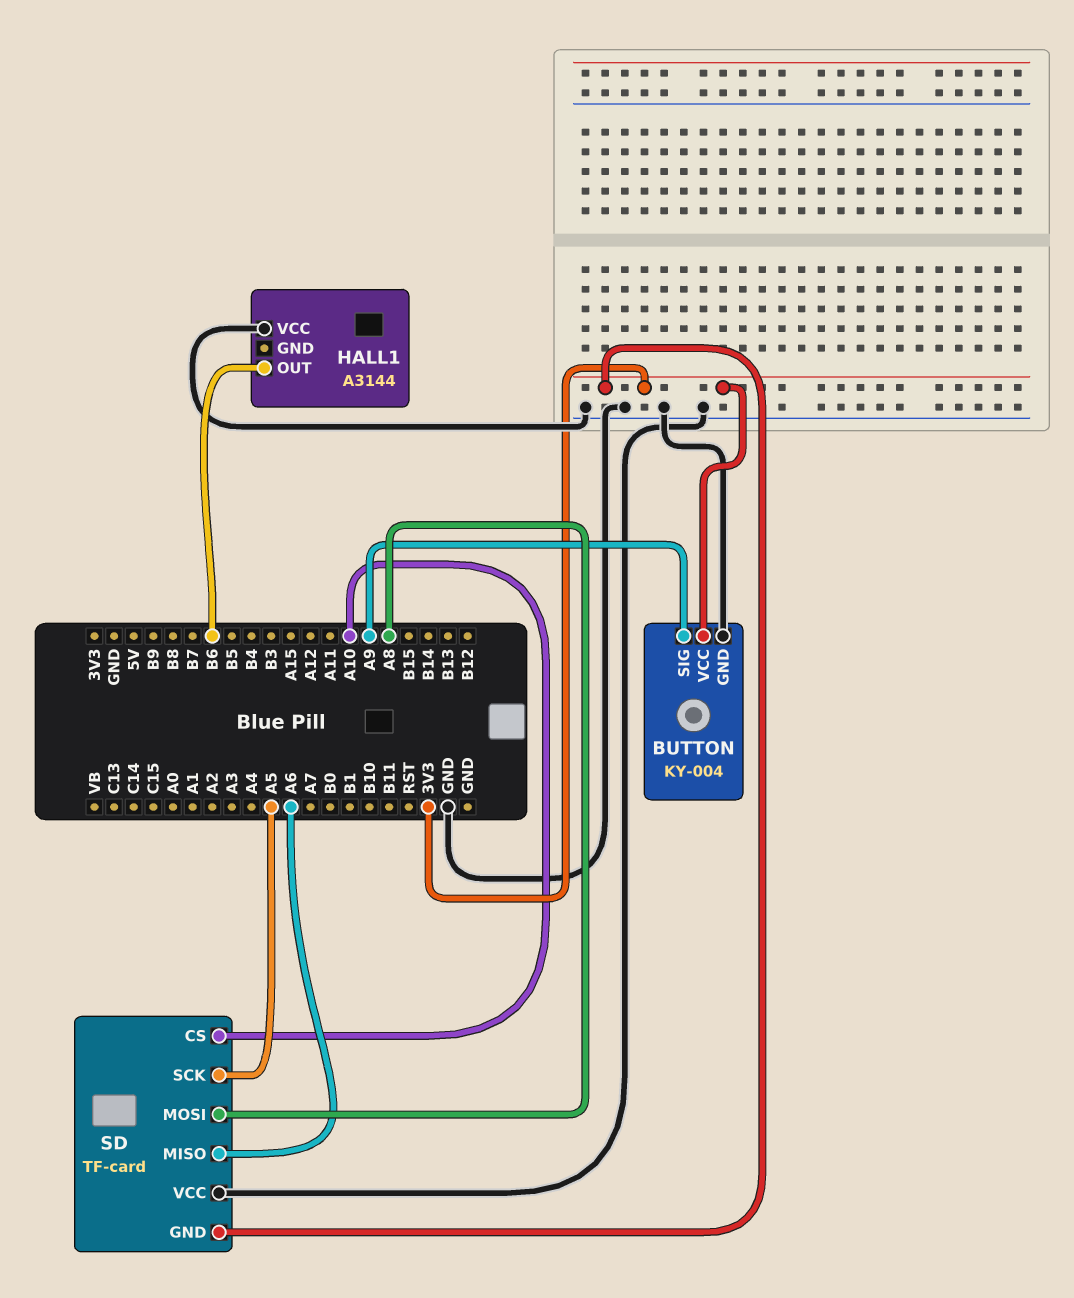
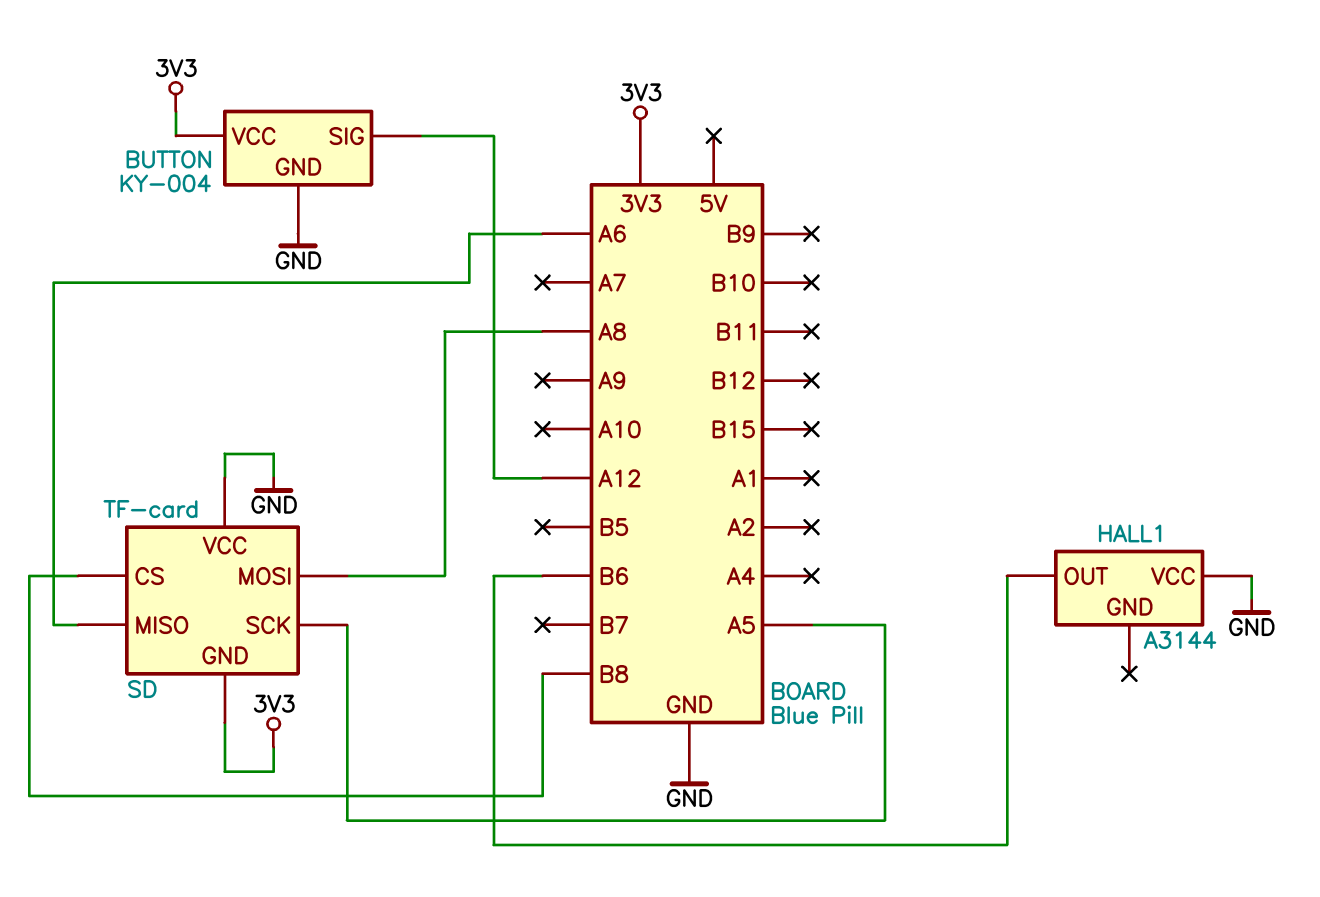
BUTTON pin SIG: A9 -> A12
SD pin CS: A10 -> B8

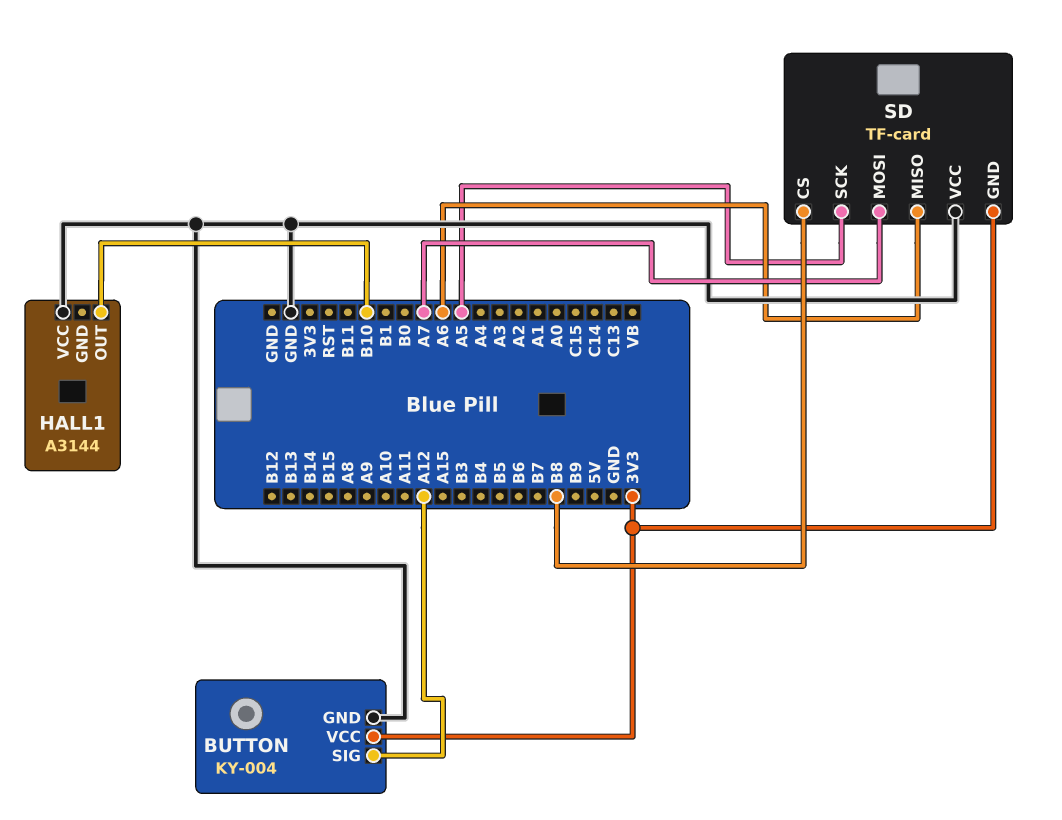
HALL1 pin OUT: B6 -> B10
SD pin MOSI: A8 -> A7

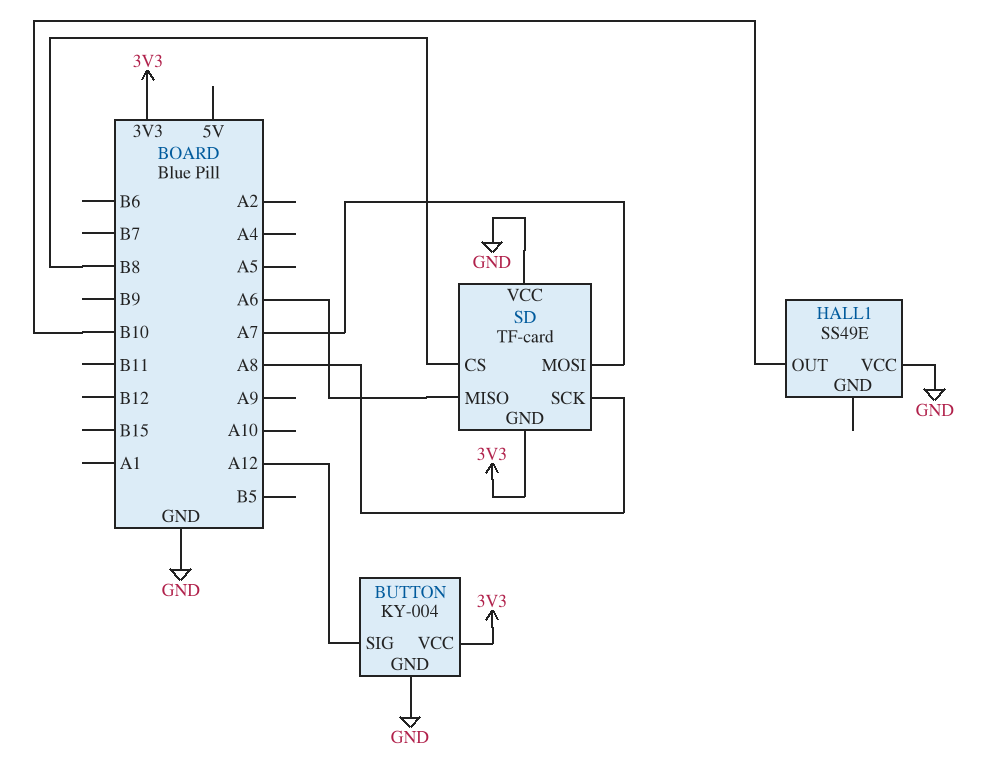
HALL1: A3144 -> SS49E
SD pin SCK: A5 -> A8

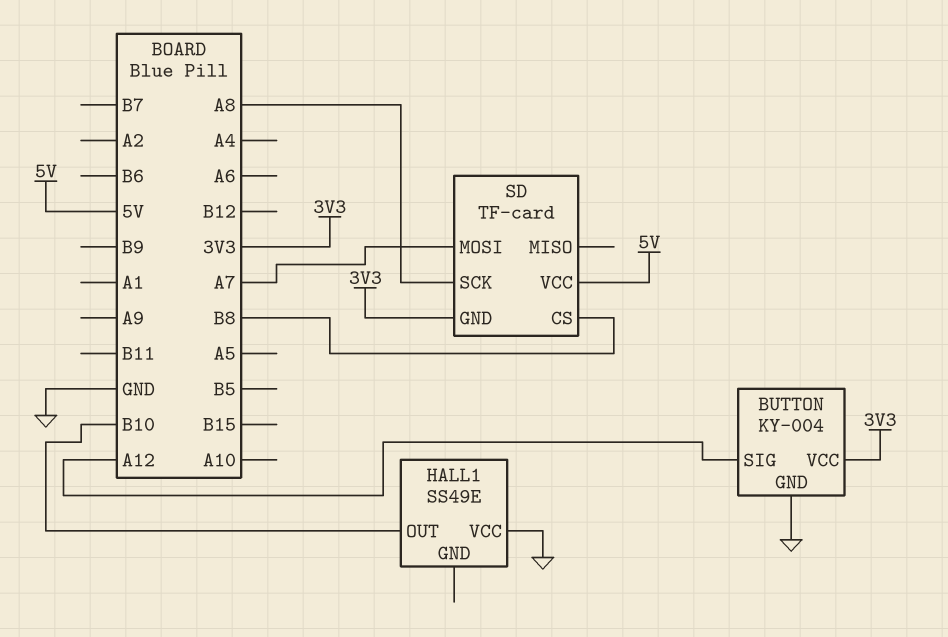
SD pin MISO: A6 -> none
SD pin VCC: GND -> 5V

